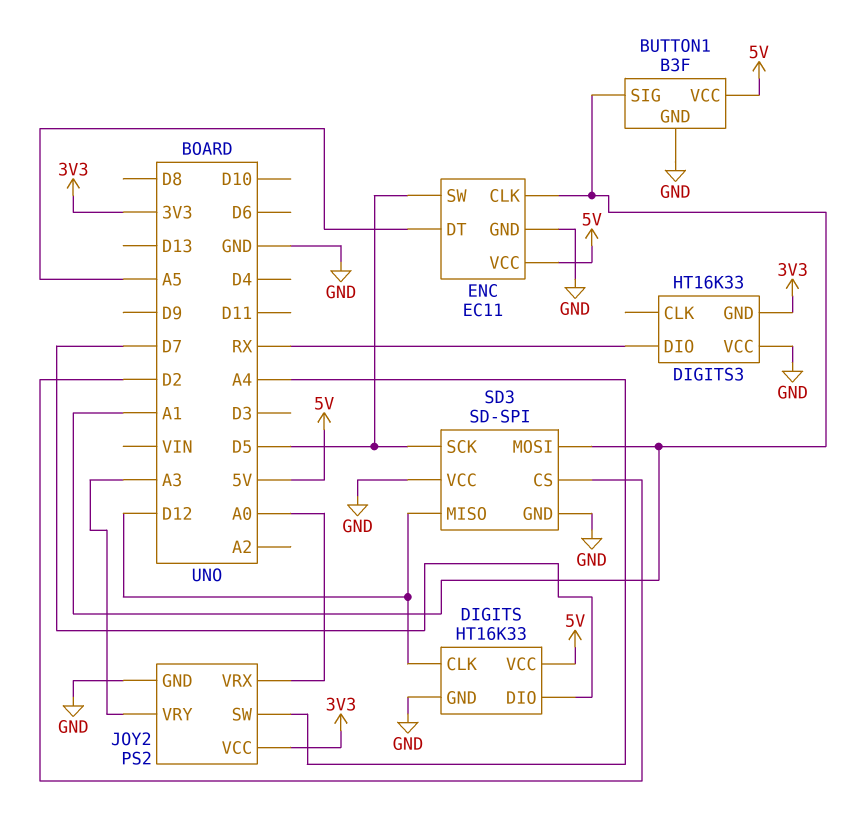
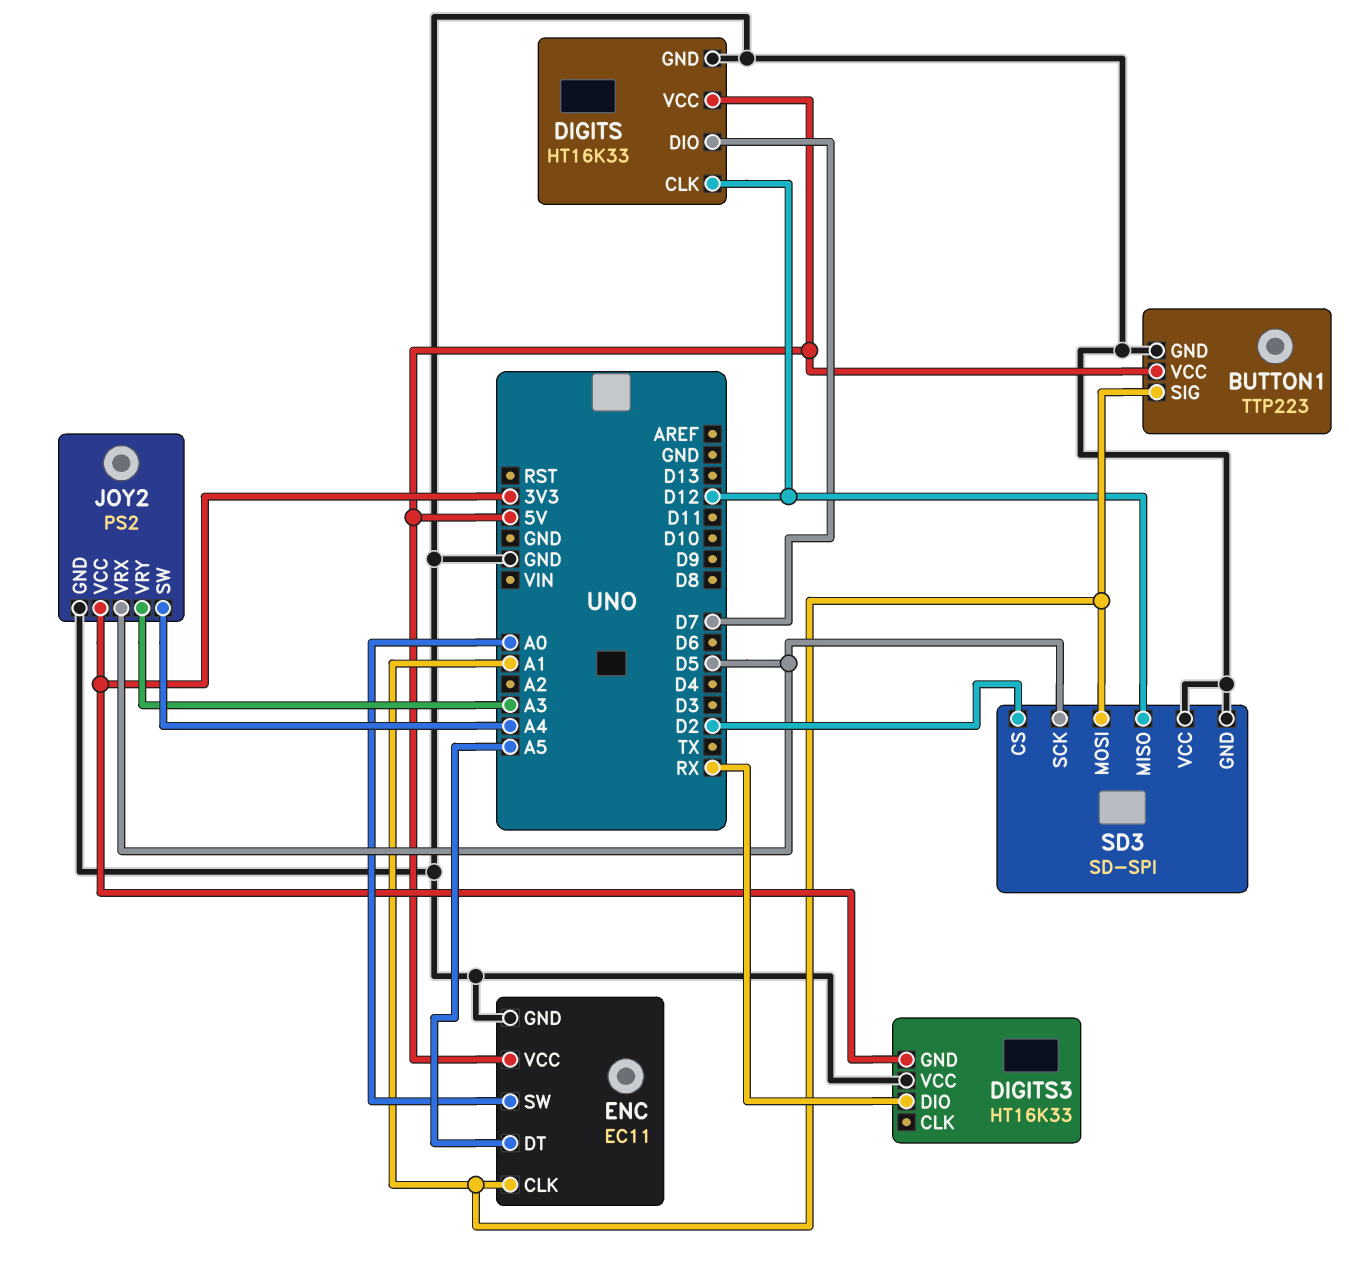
BUTTON1: B3F -> TTP223
ENC pin SW: D5 -> A0
JOY2 pin VRX: A0 -> D5

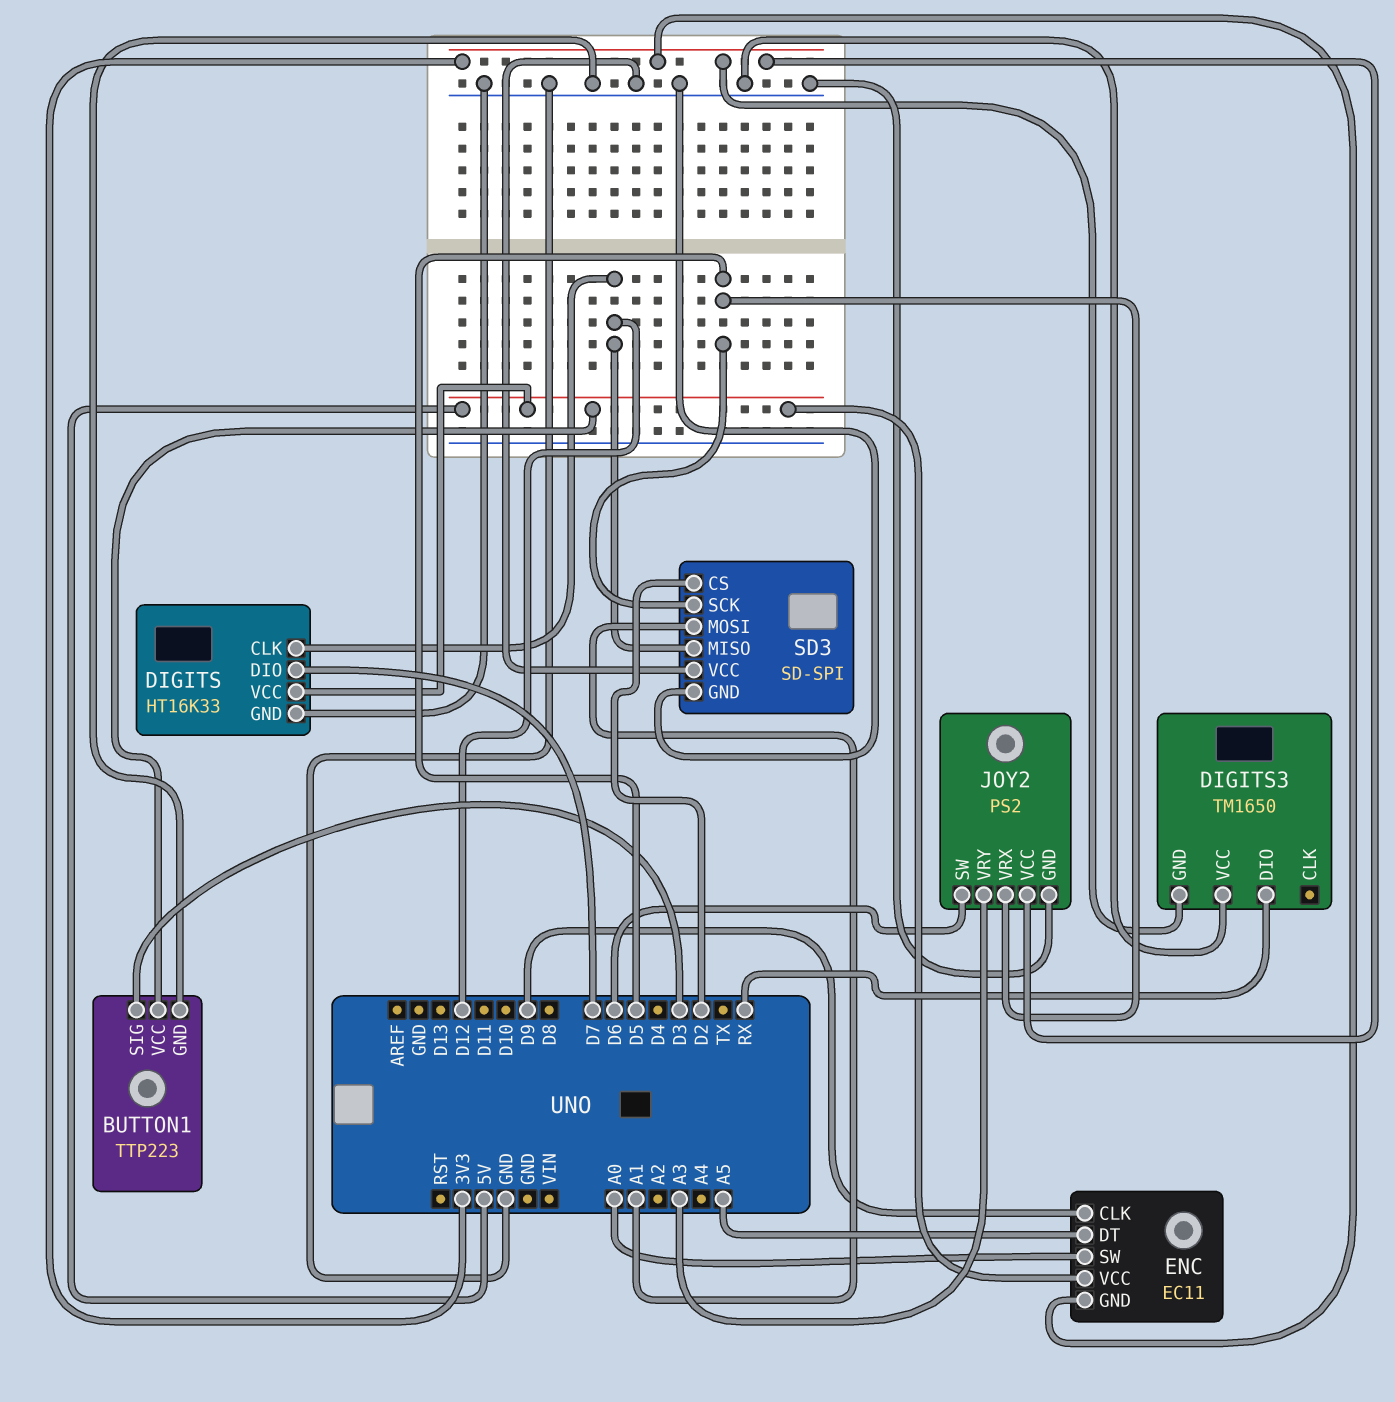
BUTTON1 pin SIG: A1 -> D3
DIGITS3: HT16K33 -> TM1650
ENC pin CLK: A1 -> D9
ENC pin GND: GND -> 3V3
JOY2 pin SW: A4 -> D6

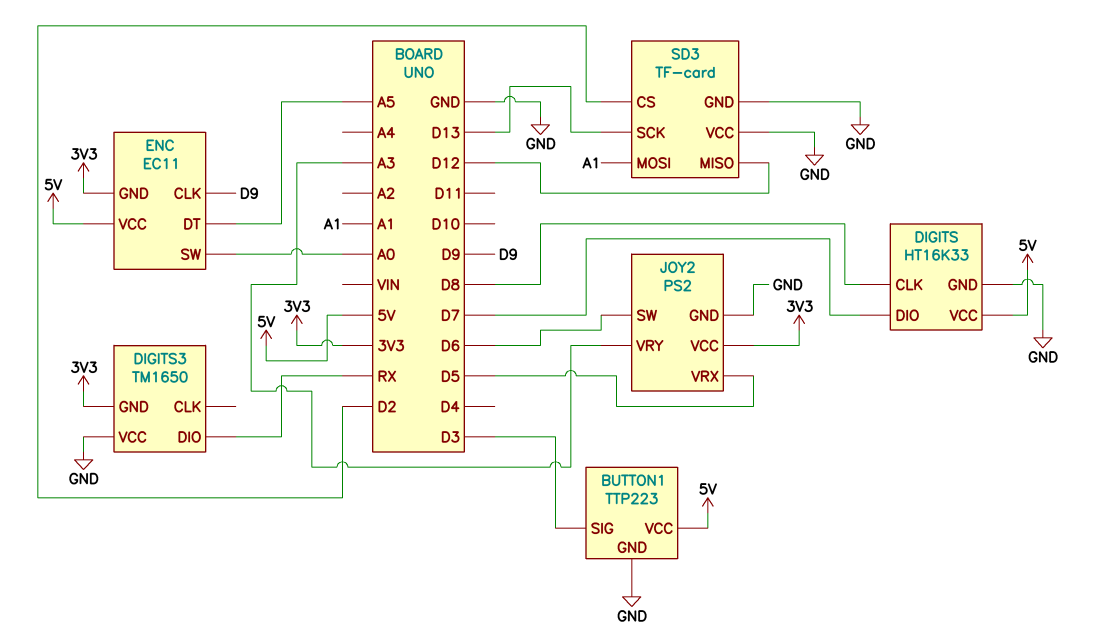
DIGITS pin CLK: D12 -> D8
SD3: SD-SPI -> TF-card
SD3 pin SCK: D5 -> D13

